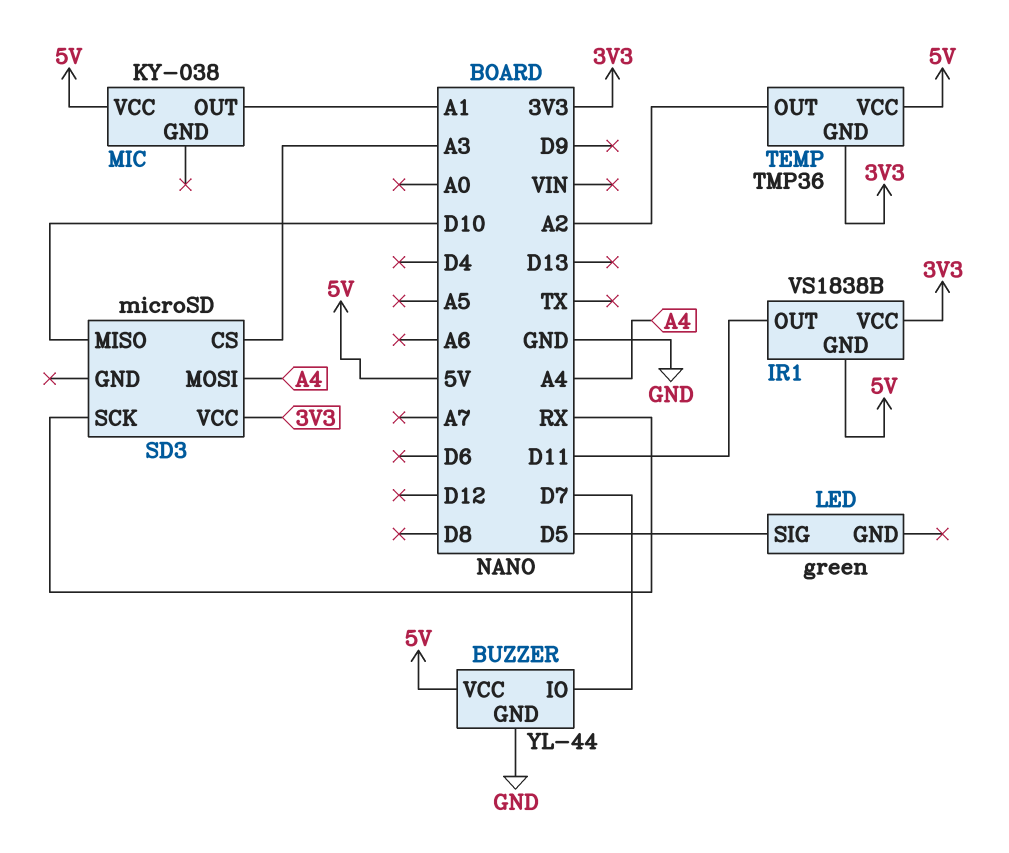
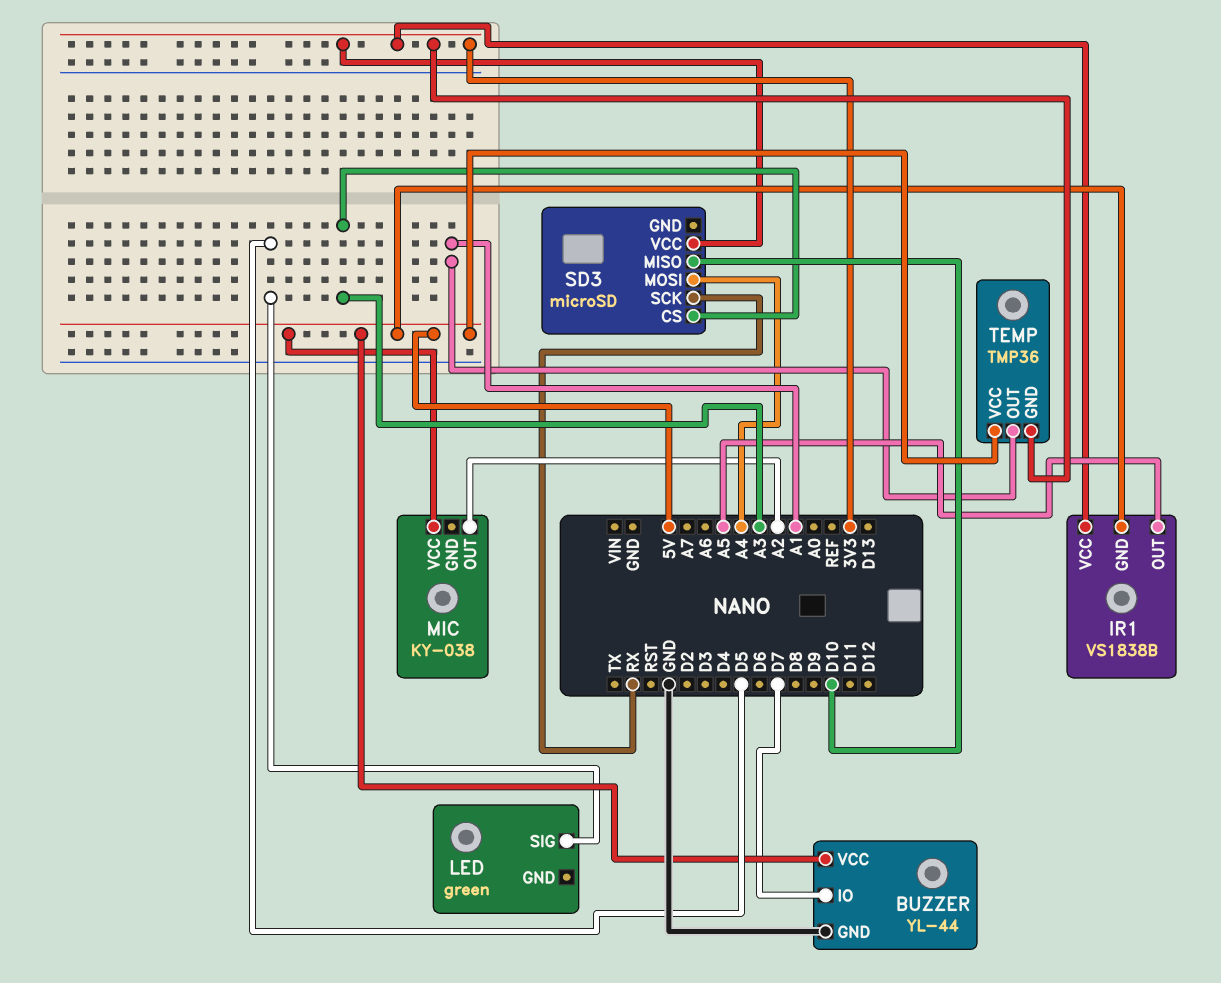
IR1 pin OUT: D11 -> A5
MIC pin OUT: A1 -> A2
TEMP pin OUT: A2 -> A1

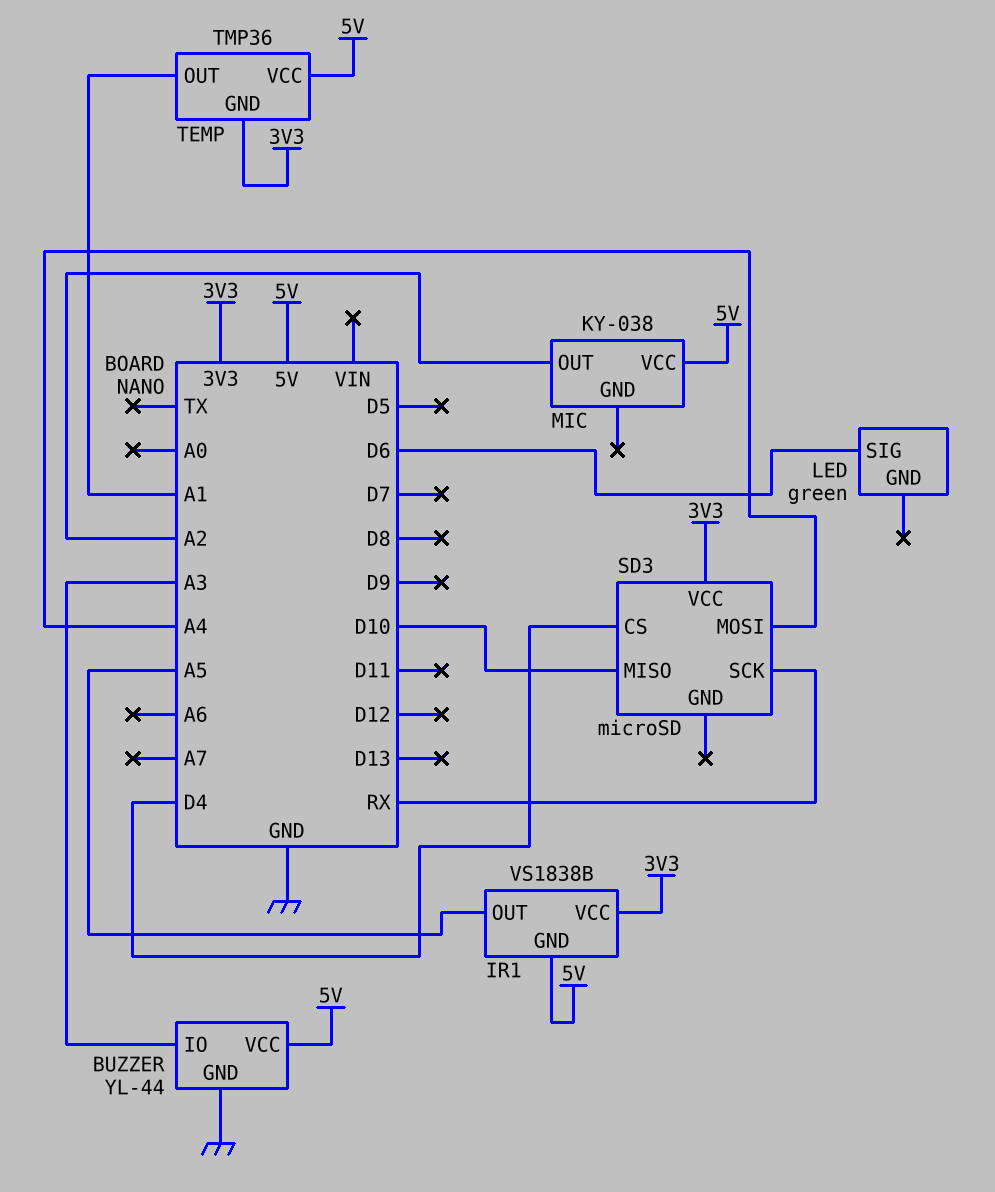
BUZZER pin IO: D7 -> A3
LED pin SIG: D5 -> D6
SD3 pin CS: A3 -> D4

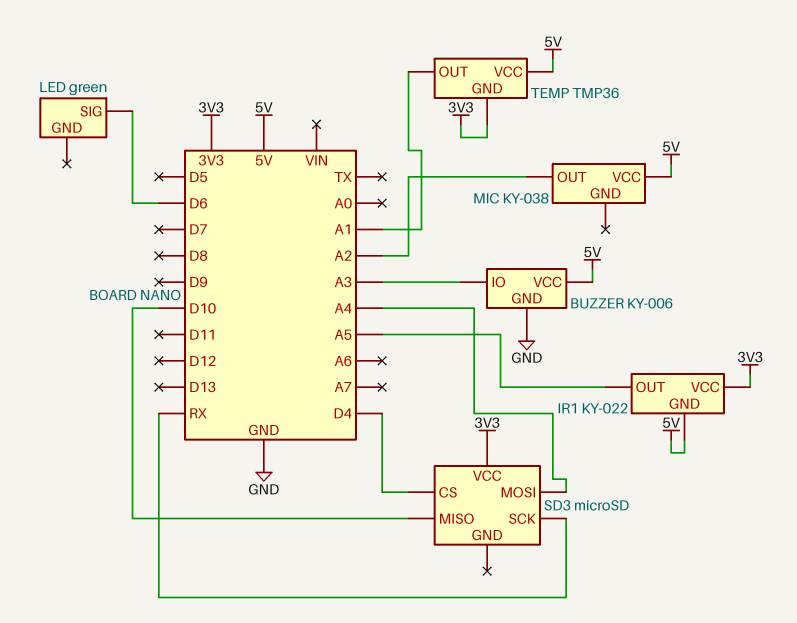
BUZZER: YL-44 -> KY-006
IR1: VS1838B -> KY-022

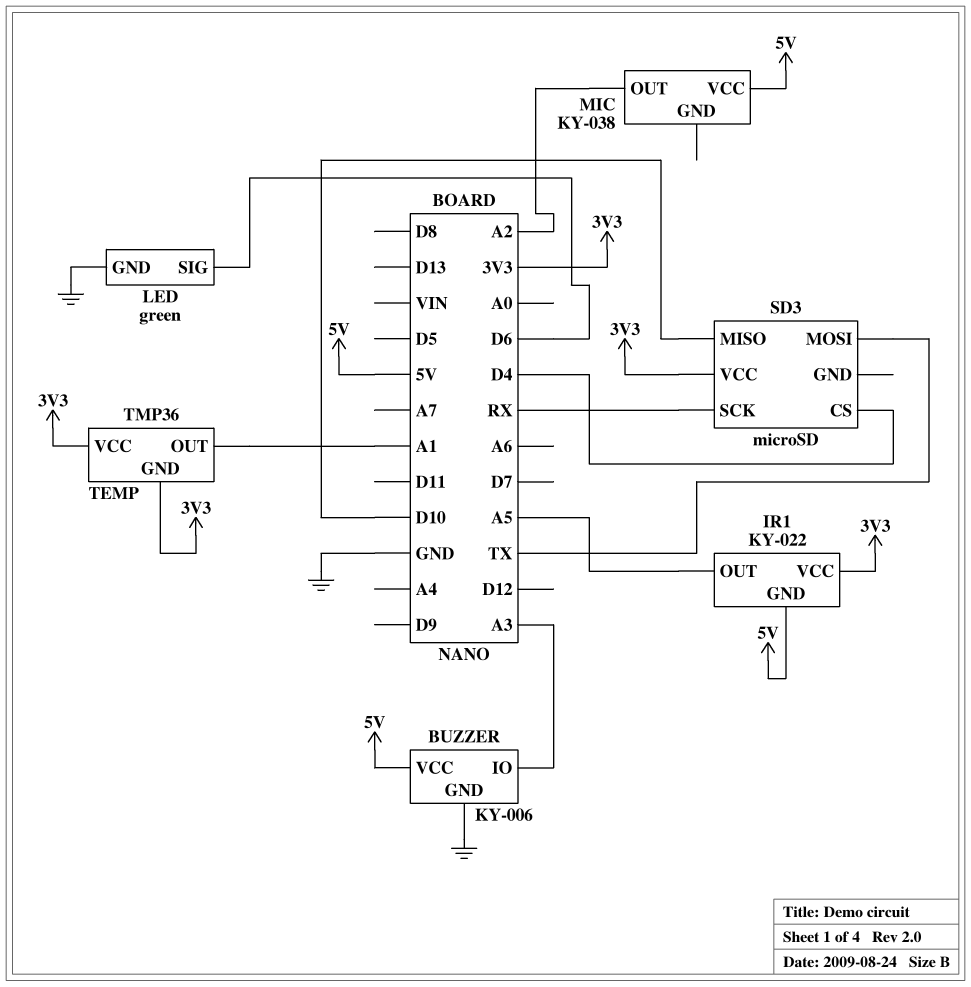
LED pin GND: none -> GND
SD3 pin MOSI: A4 -> TX
TEMP pin VCC: 5V -> 3V3

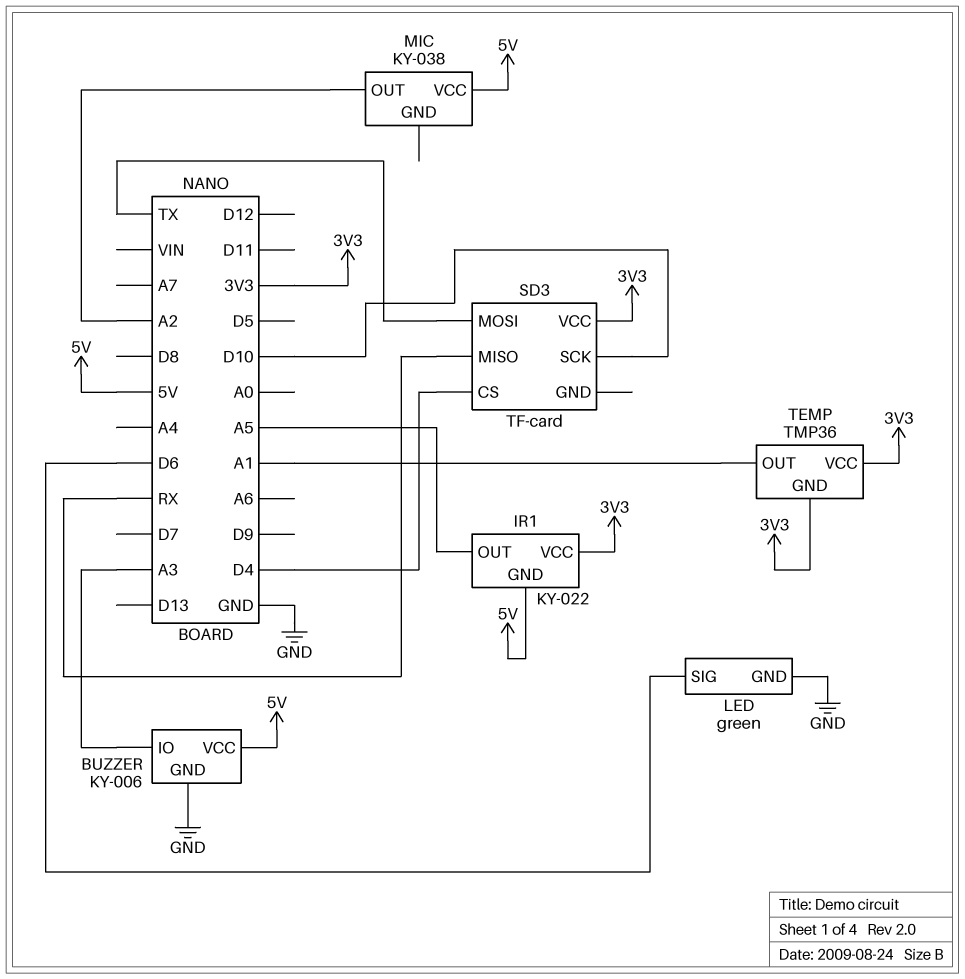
SD3: microSD -> TF-card
SD3 pin MISO: D10 -> RX
SD3 pin SCK: RX -> D10

